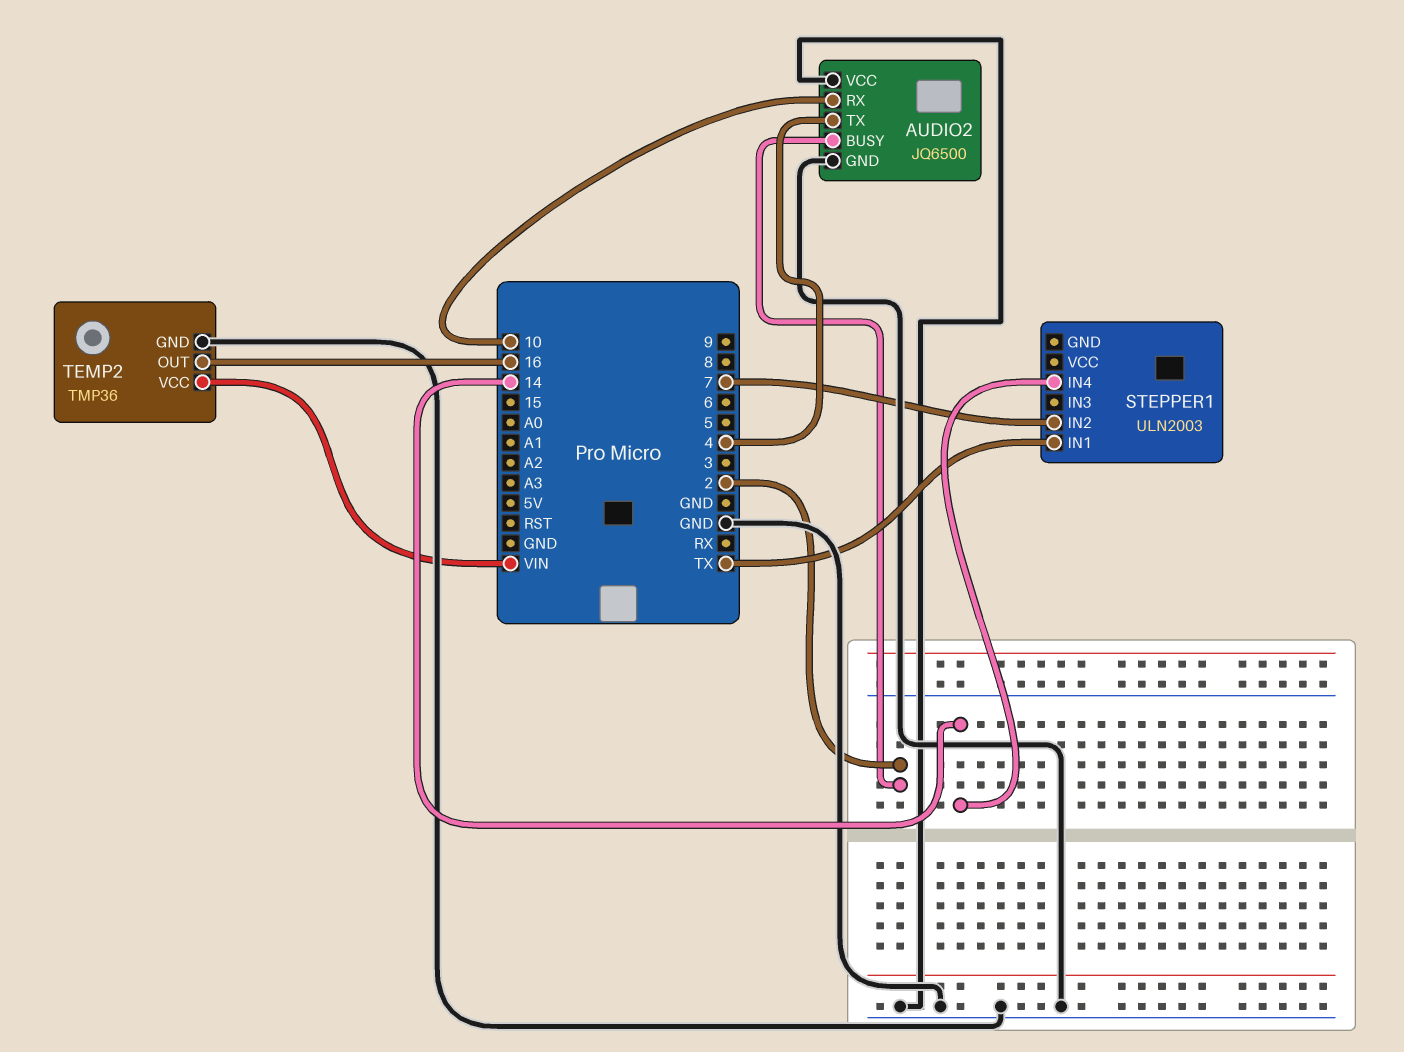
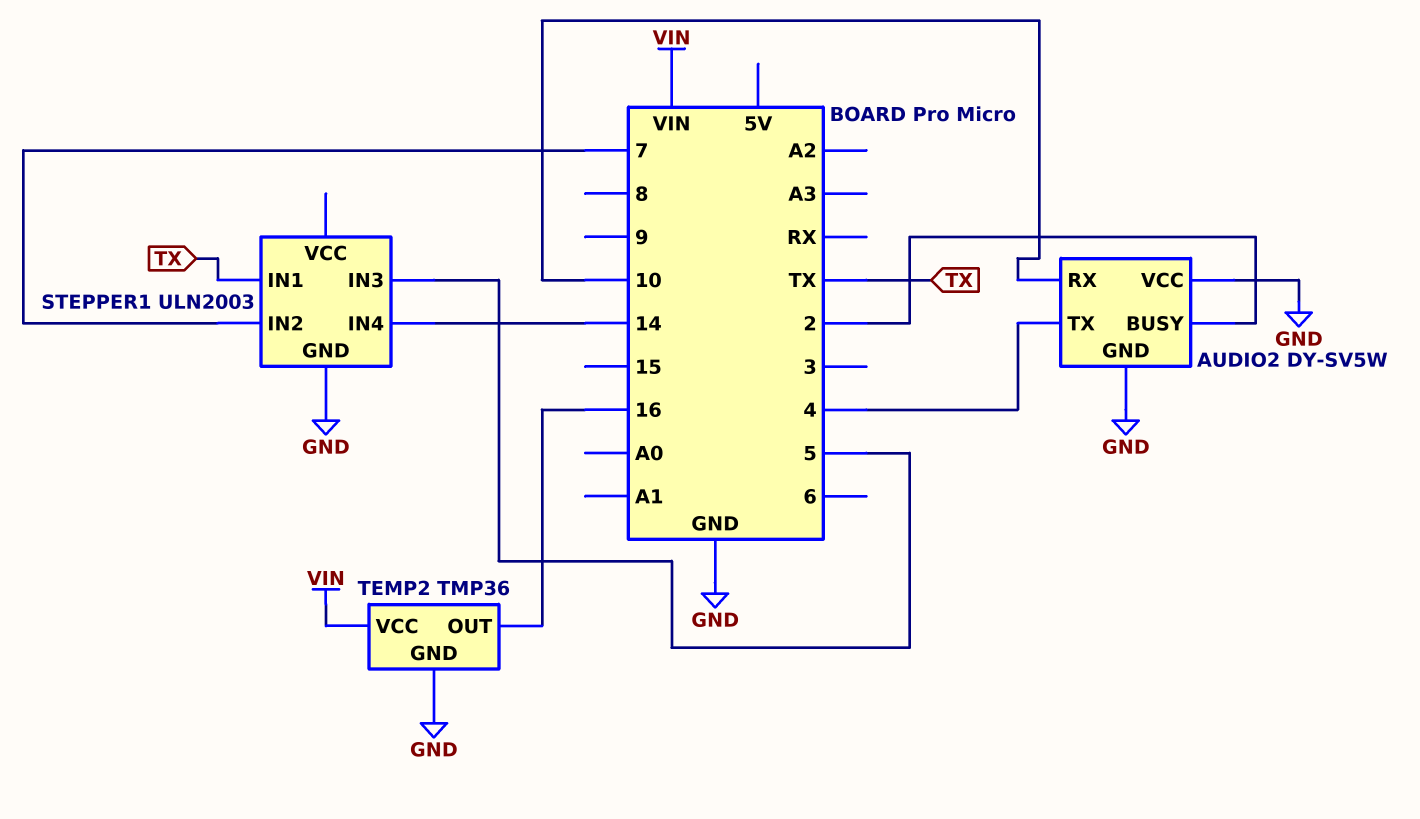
AUDIO2: JQ6500 -> DY-SV5W
STEPPER1 pin GND: none -> GND
STEPPER1 pin IN3: none -> 5

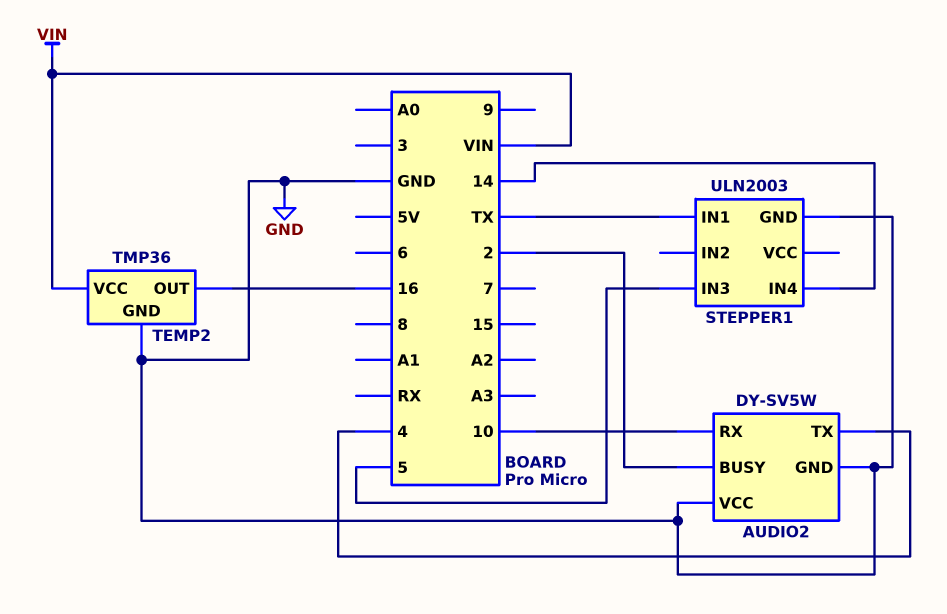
STEPPER1 pin IN2: 7 -> none

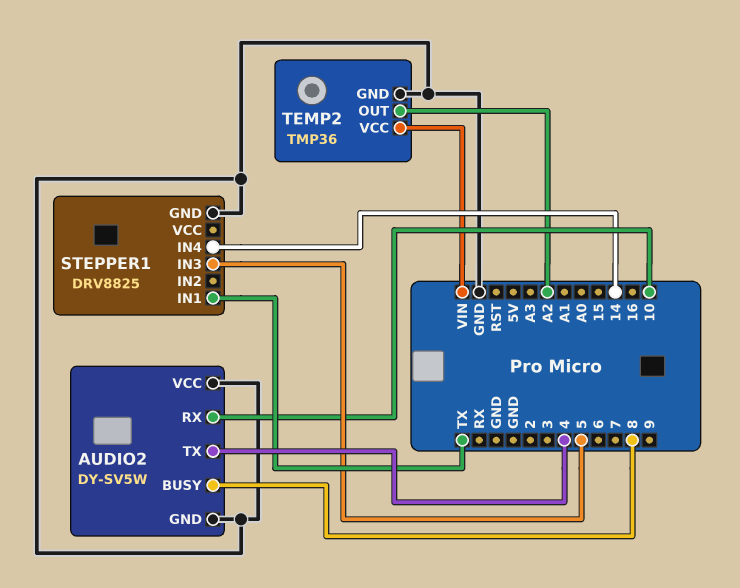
AUDIO2 pin BUSY: 2 -> 8
STEPPER1: ULN2003 -> DRV8825
TEMP2 pin OUT: 16 -> A2

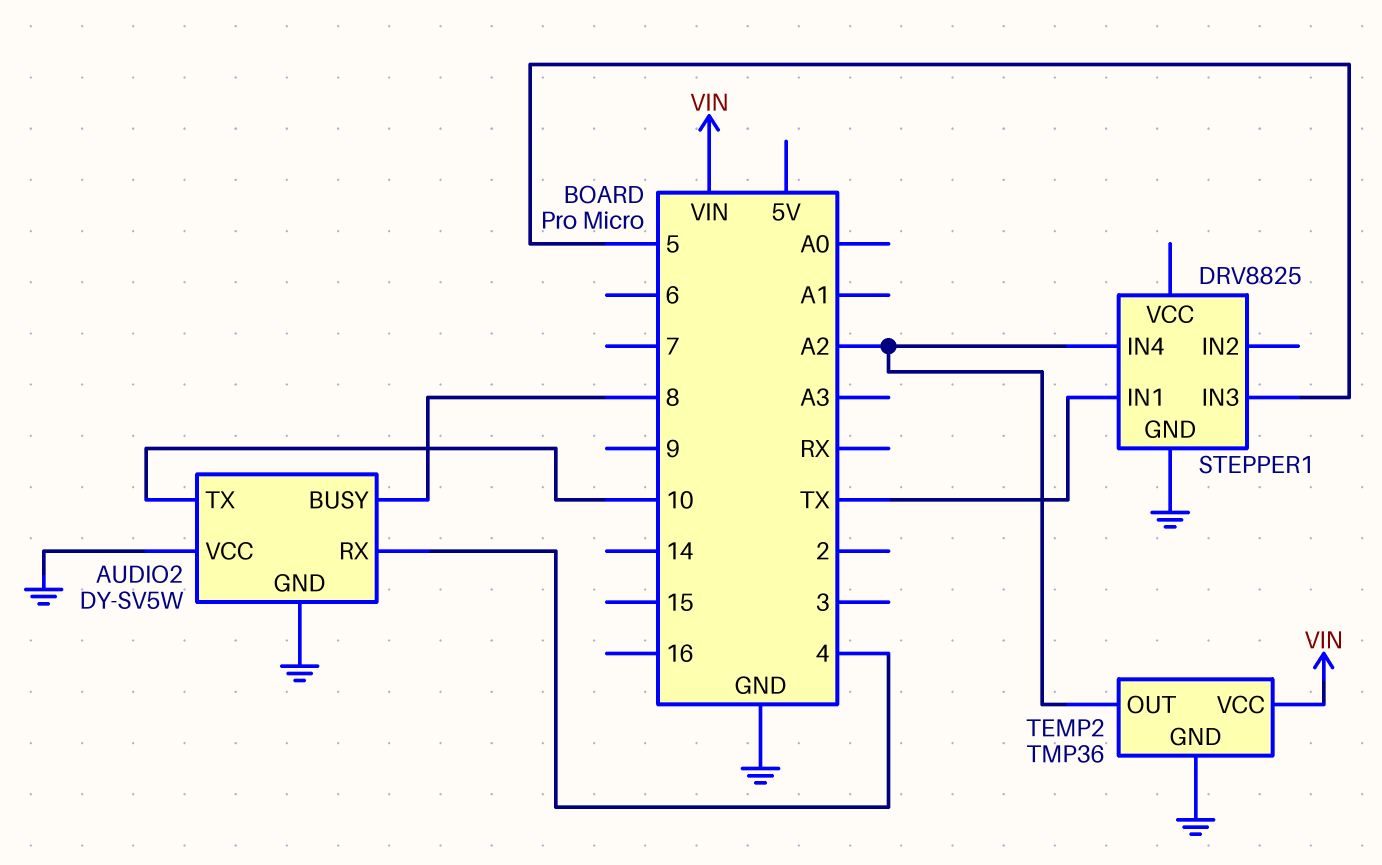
AUDIO2 pin RX: 10 -> 4
AUDIO2 pin TX: 4 -> 10
STEPPER1 pin IN4: 14 -> A2

